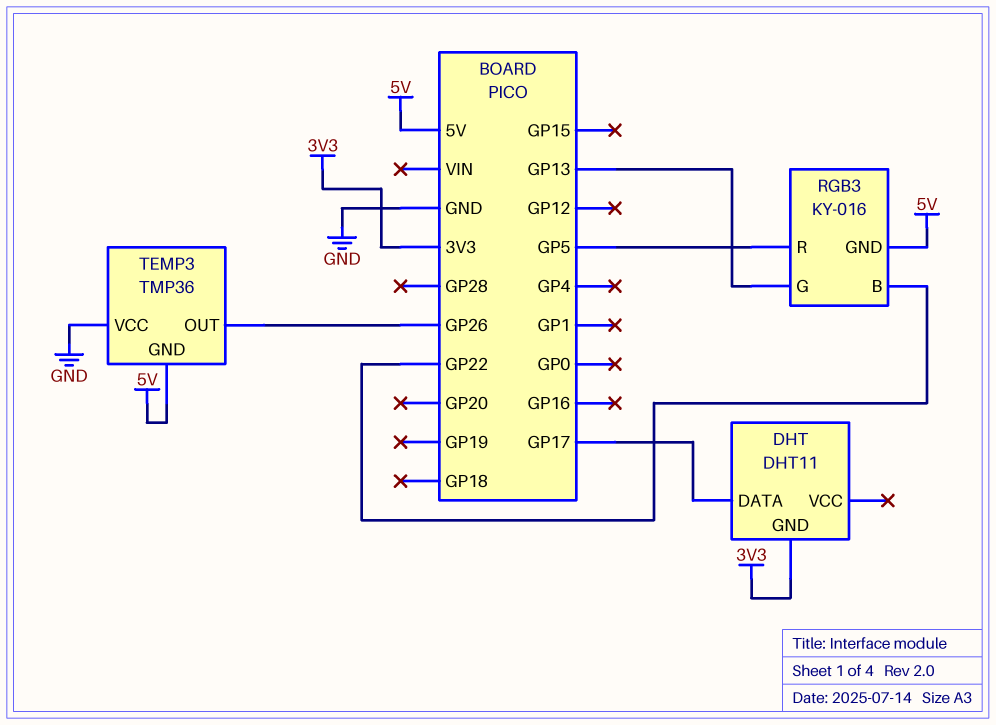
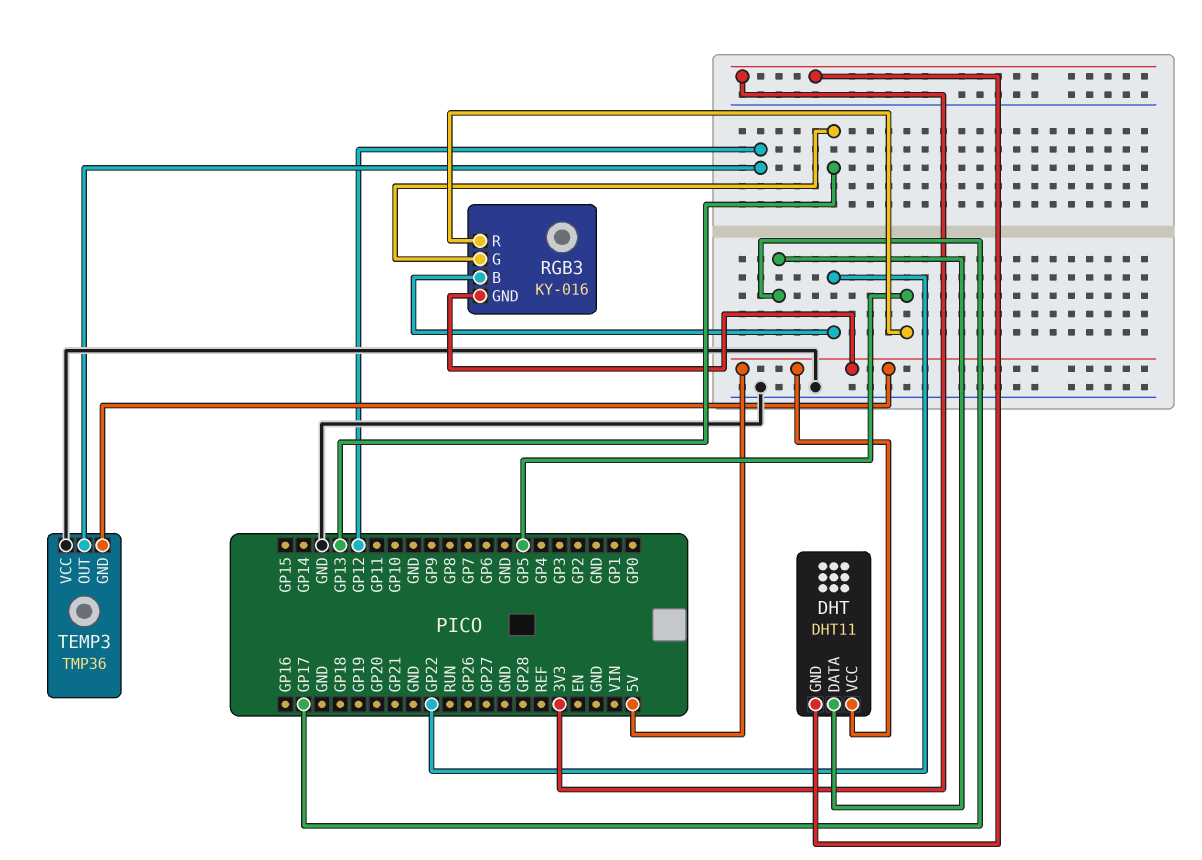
DHT pin VCC: none -> 5V
TEMP3 pin OUT: GP26 -> GP12

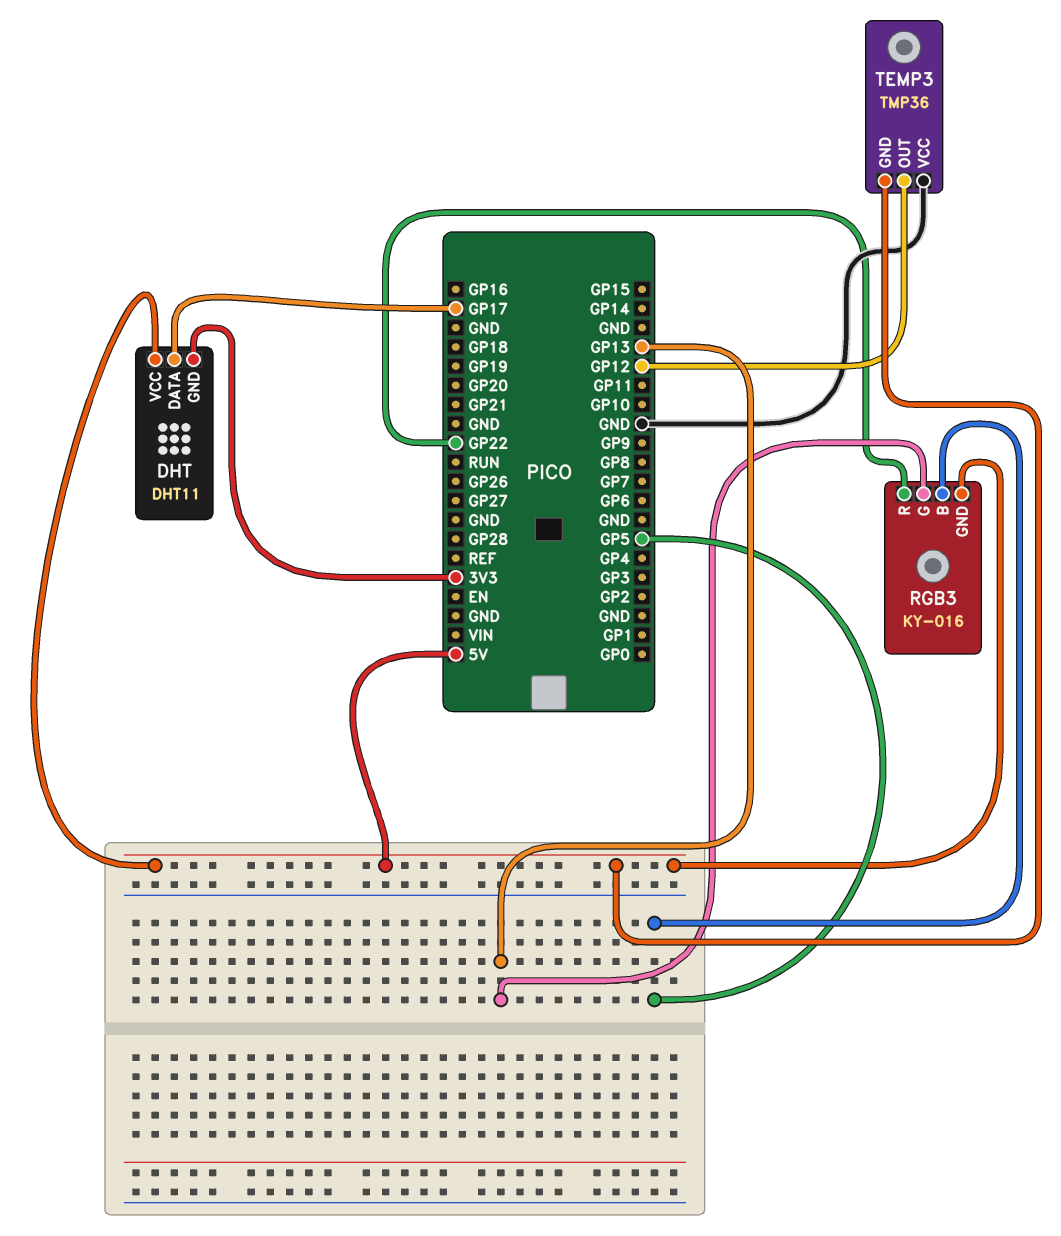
RGB3 pin B: GP22 -> GP5
RGB3 pin R: GP5 -> GP22

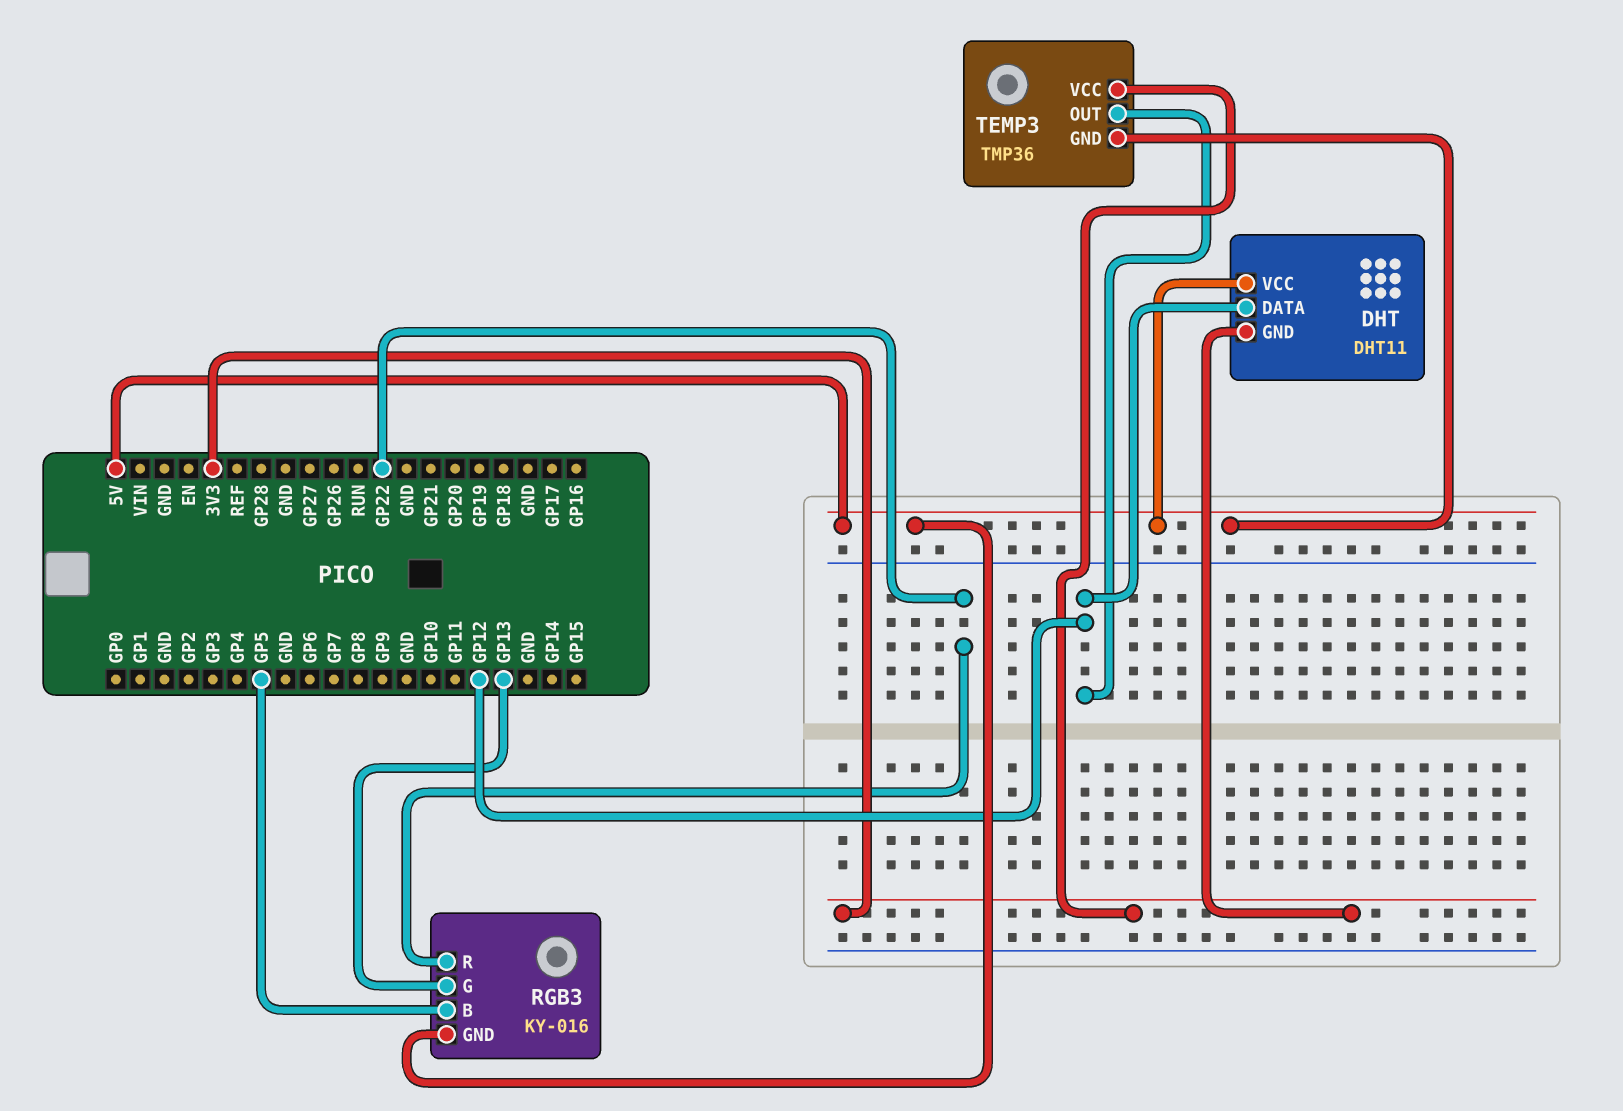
DHT pin DATA: GP17 -> GP12
TEMP3 pin VCC: GND -> 3V3

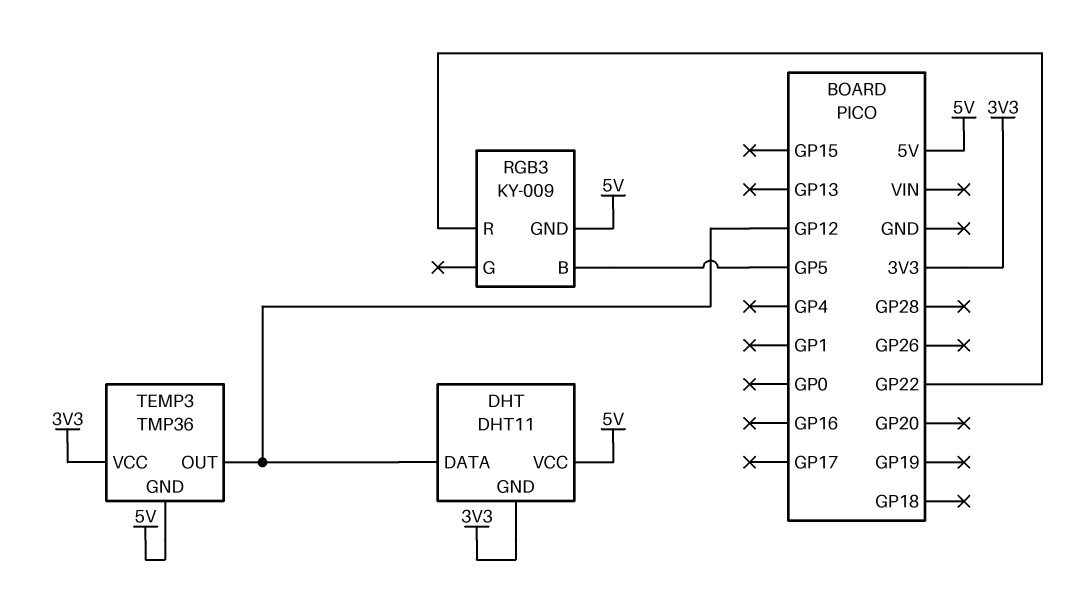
RGB3: KY-016 -> KY-009
RGB3 pin G: GP13 -> none

